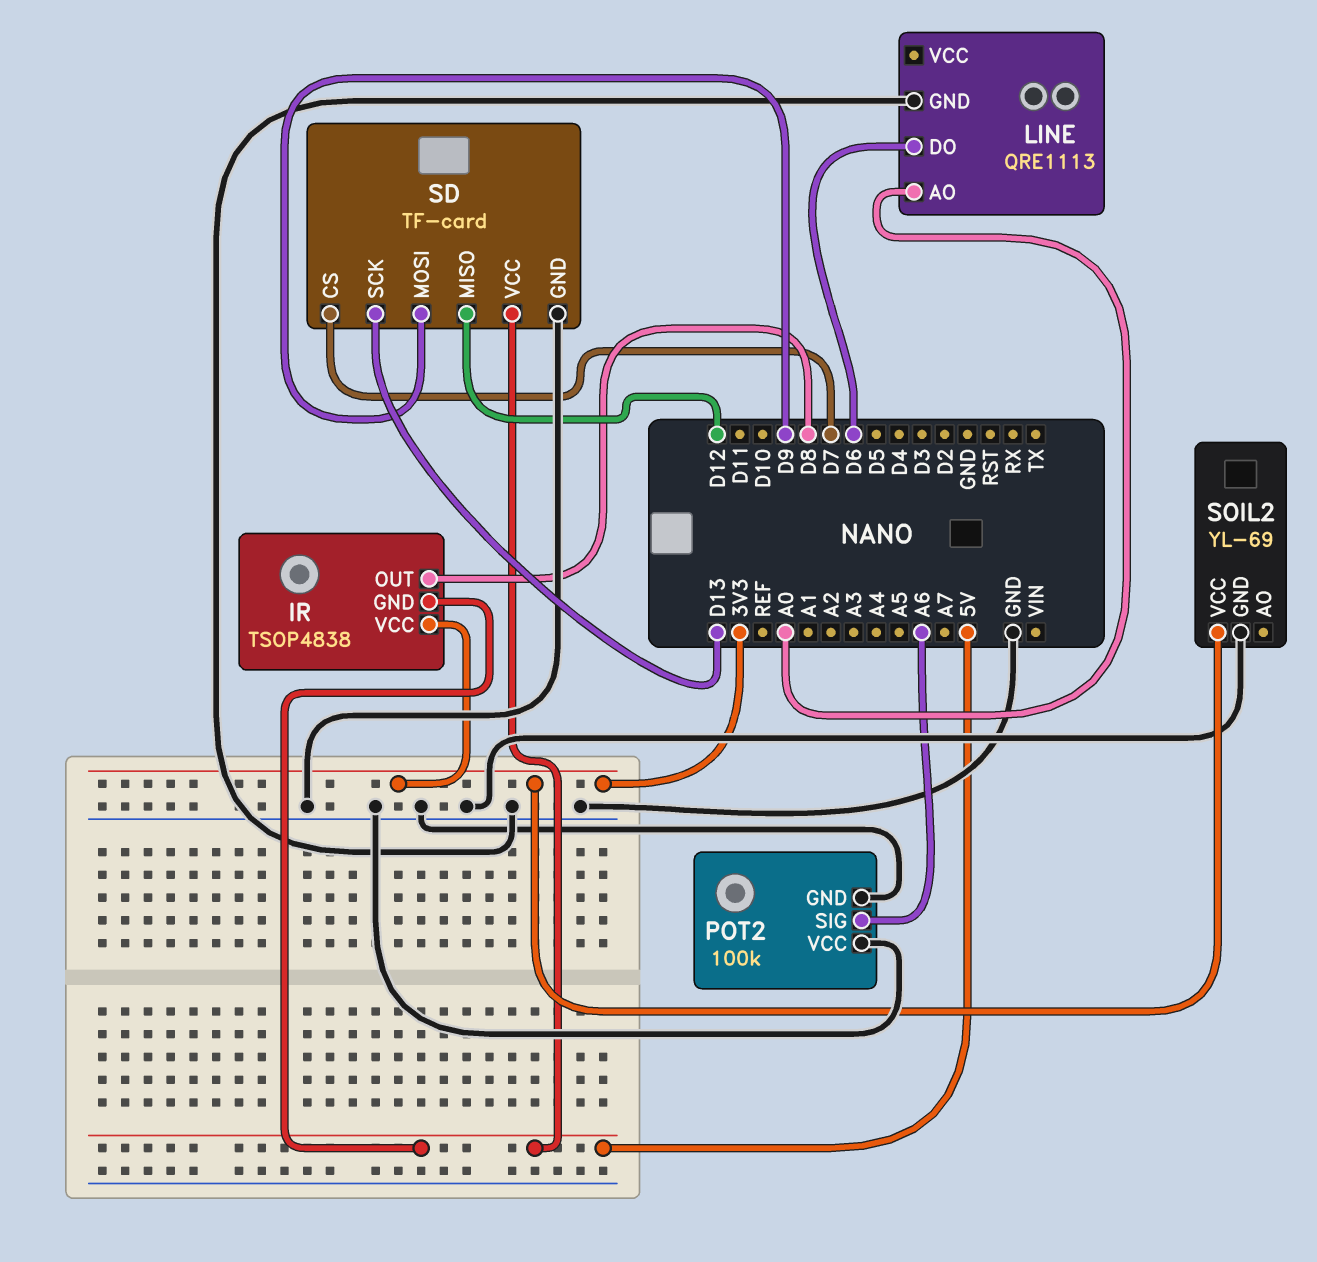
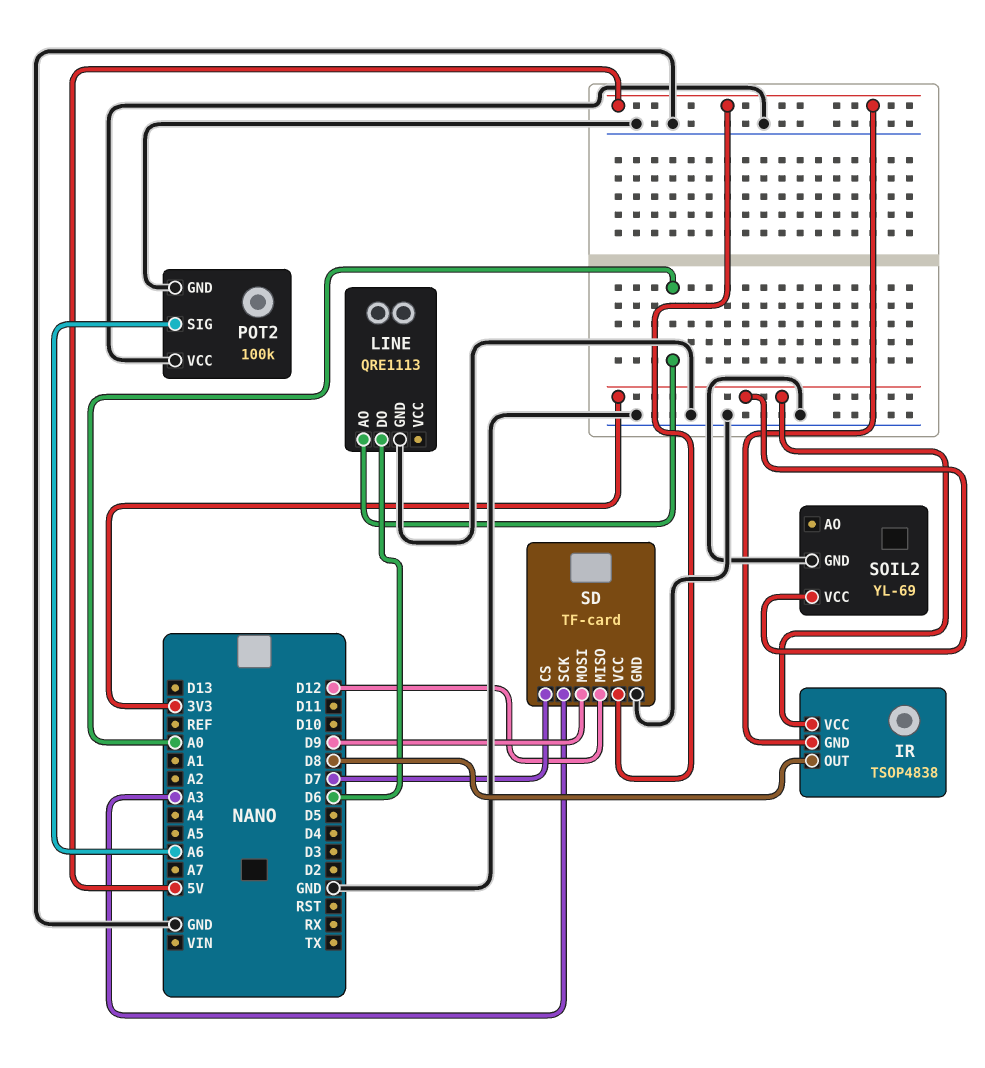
SD pin SCK: D13 -> A3

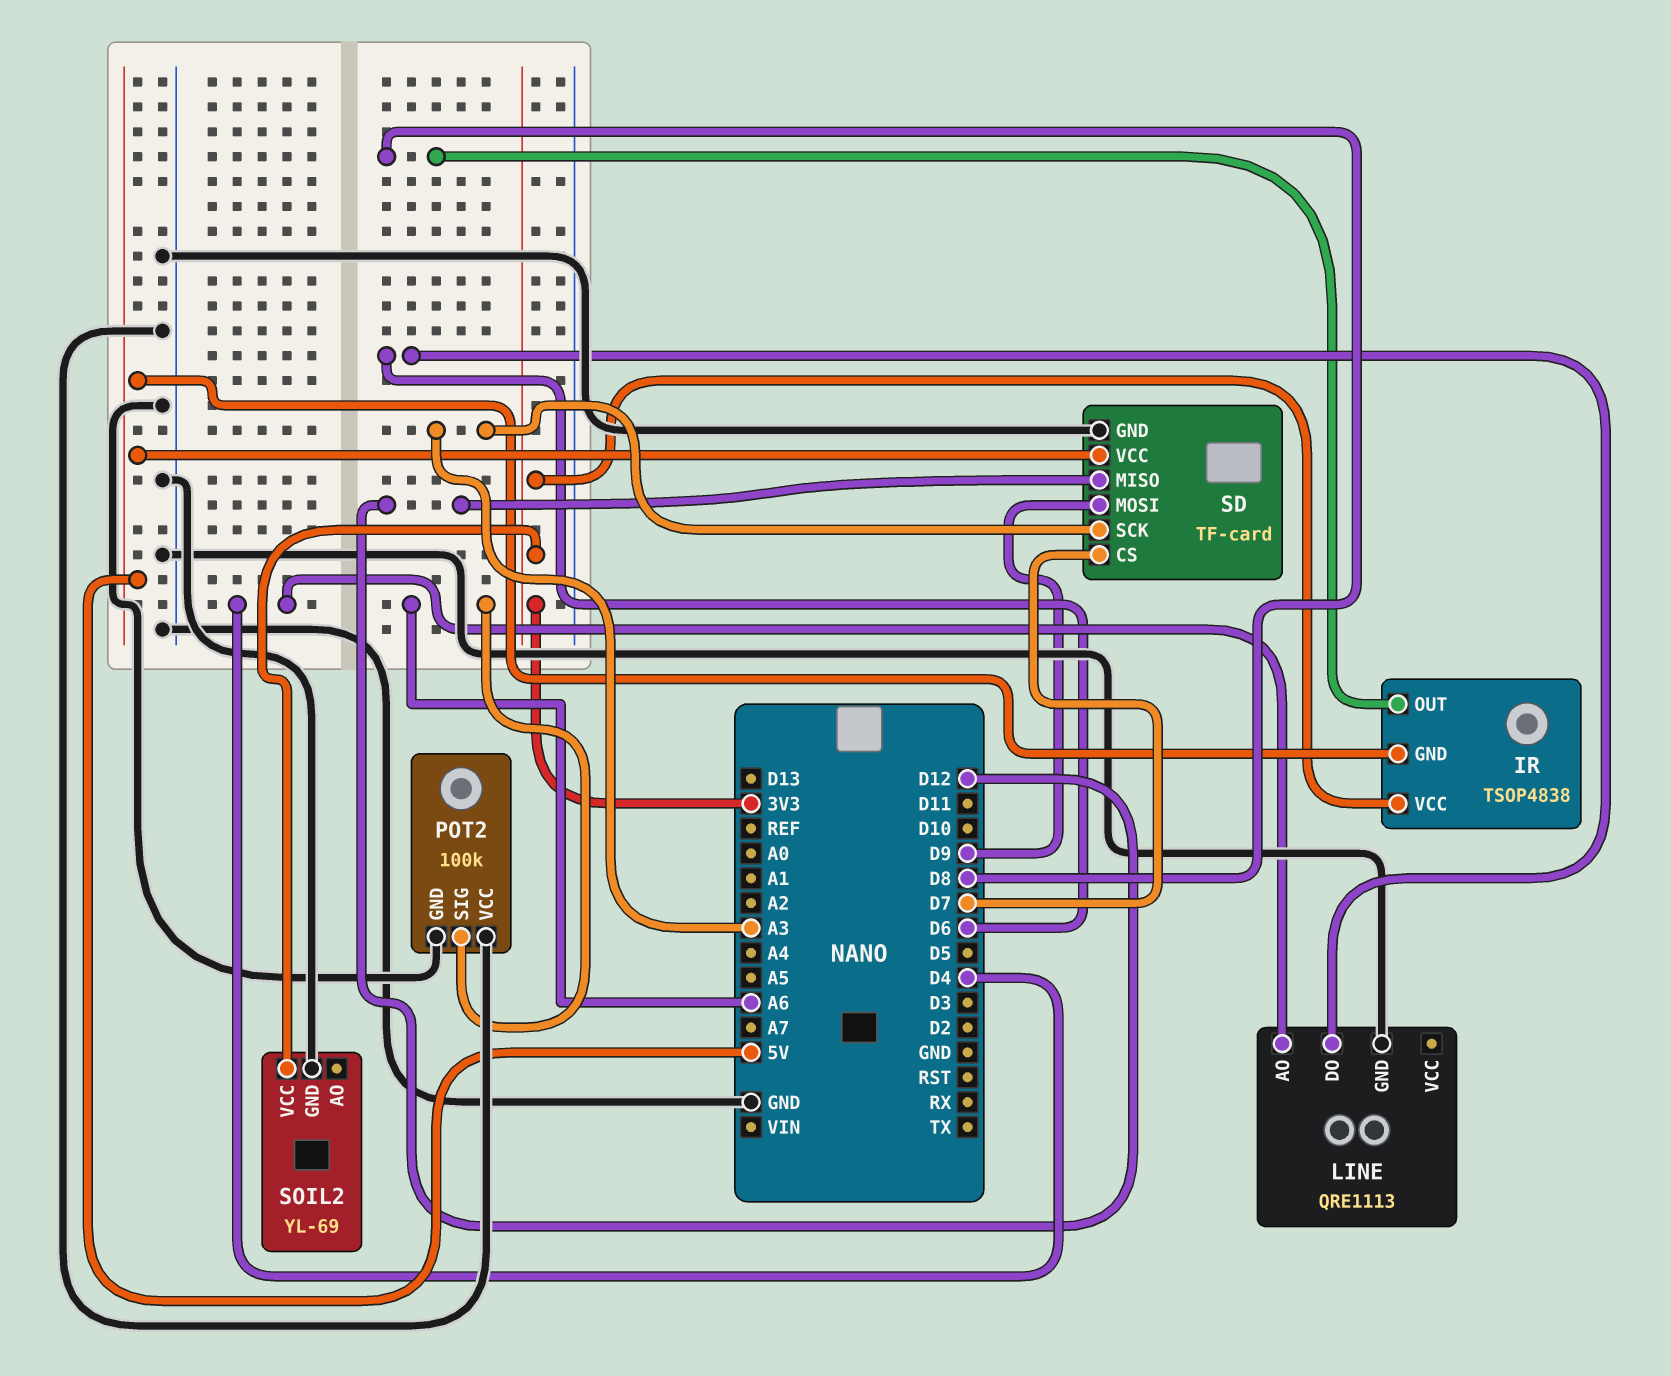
LINE pin AO: A0 -> D4

